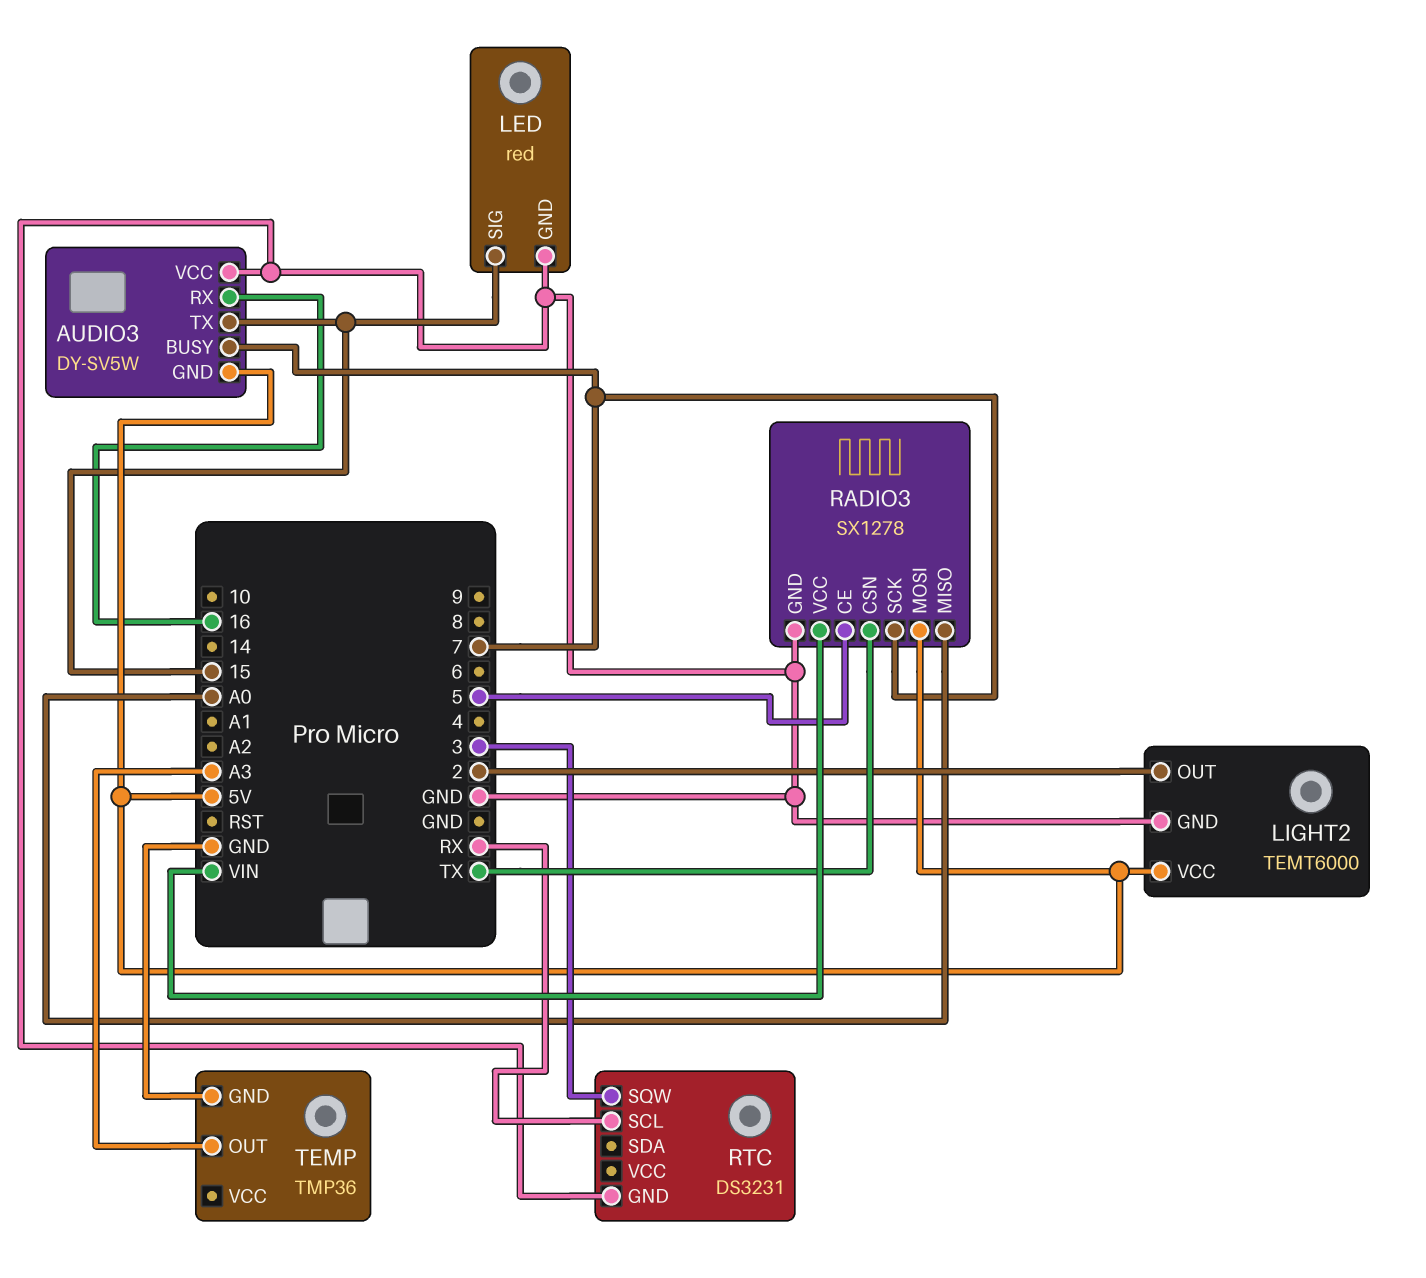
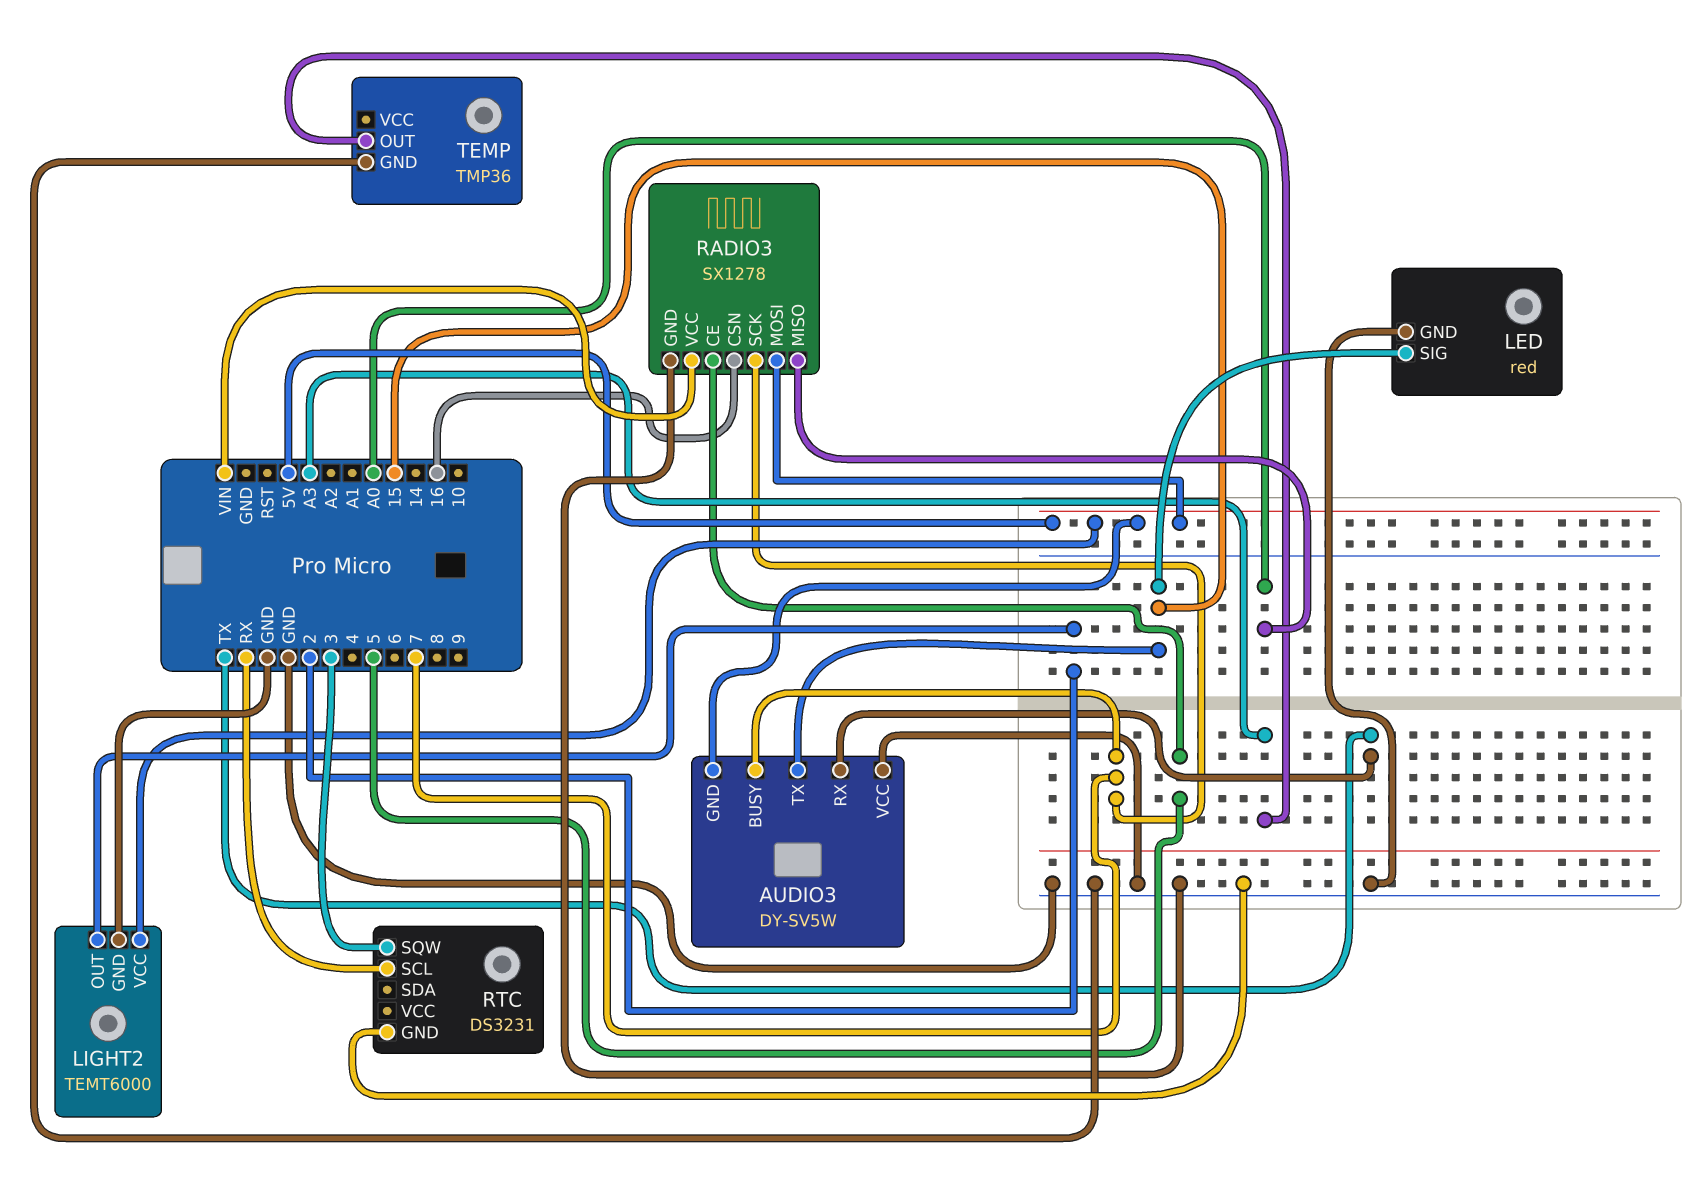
AUDIO3 pin RX: 16 -> TX
RADIO3 pin CSN: TX -> 16

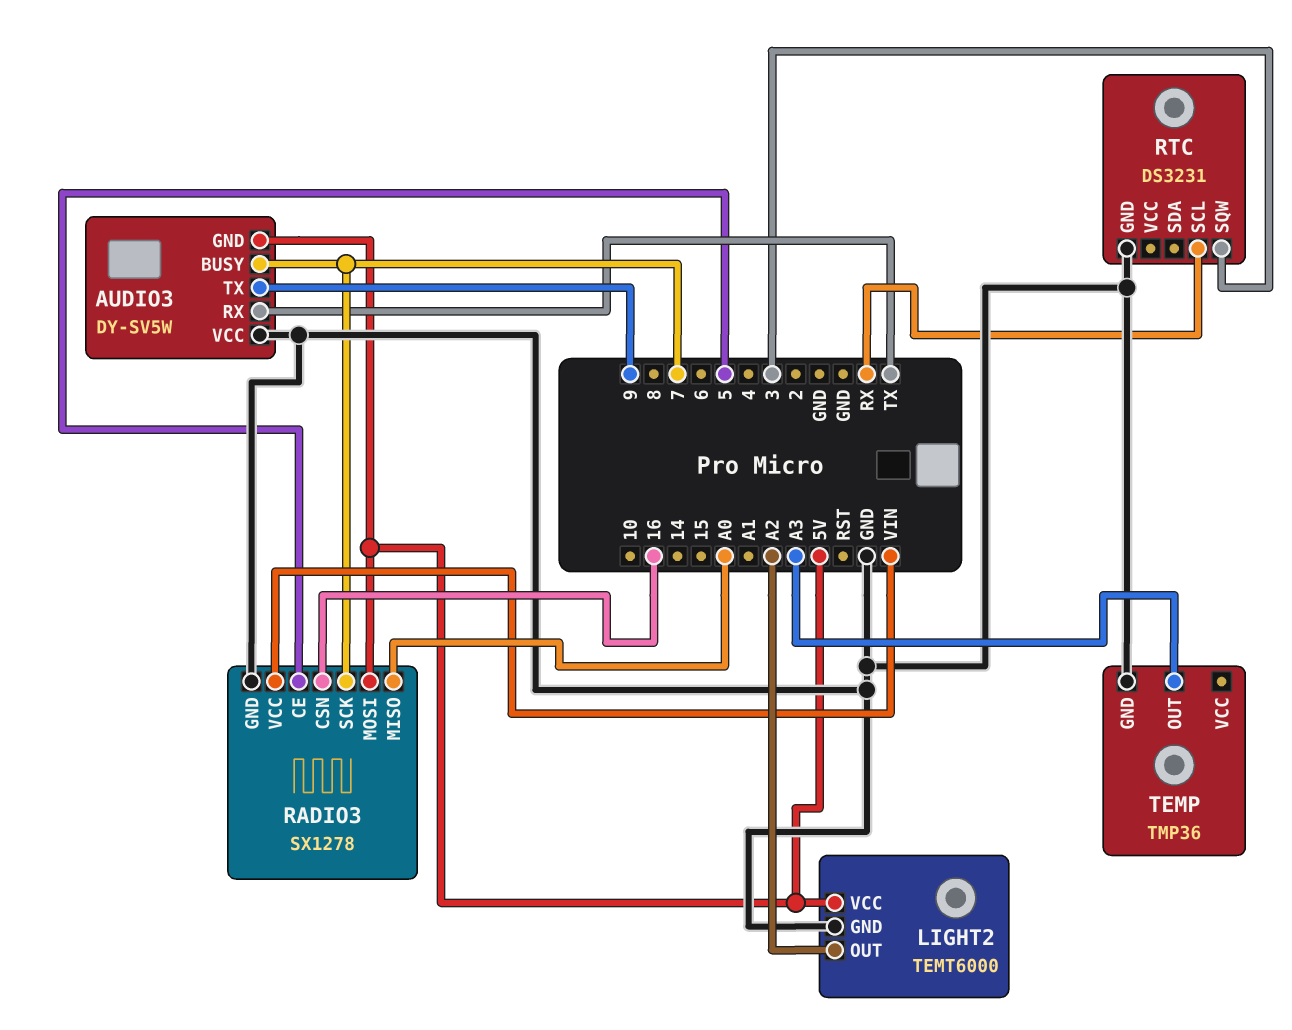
AUDIO3 pin TX: 15 -> 9
LED: red -> none
LED pin GND: GND -> none
LED pin SIG: 15 -> none
LIGHT2 pin OUT: 2 -> A2

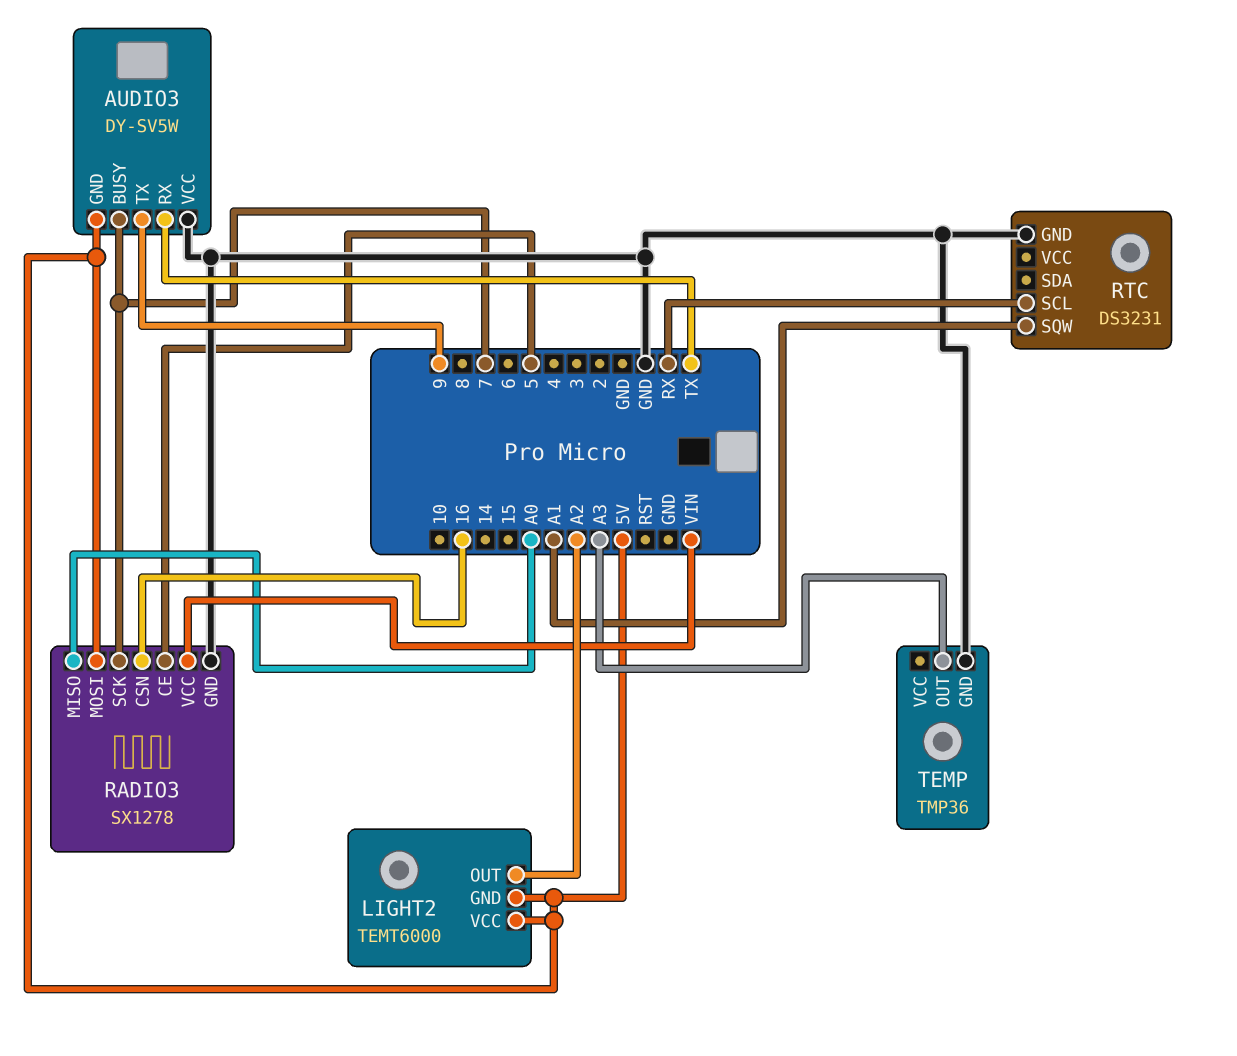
LIGHT2 pin GND: GND -> 5V
RTC pin SQW: 3 -> A1

